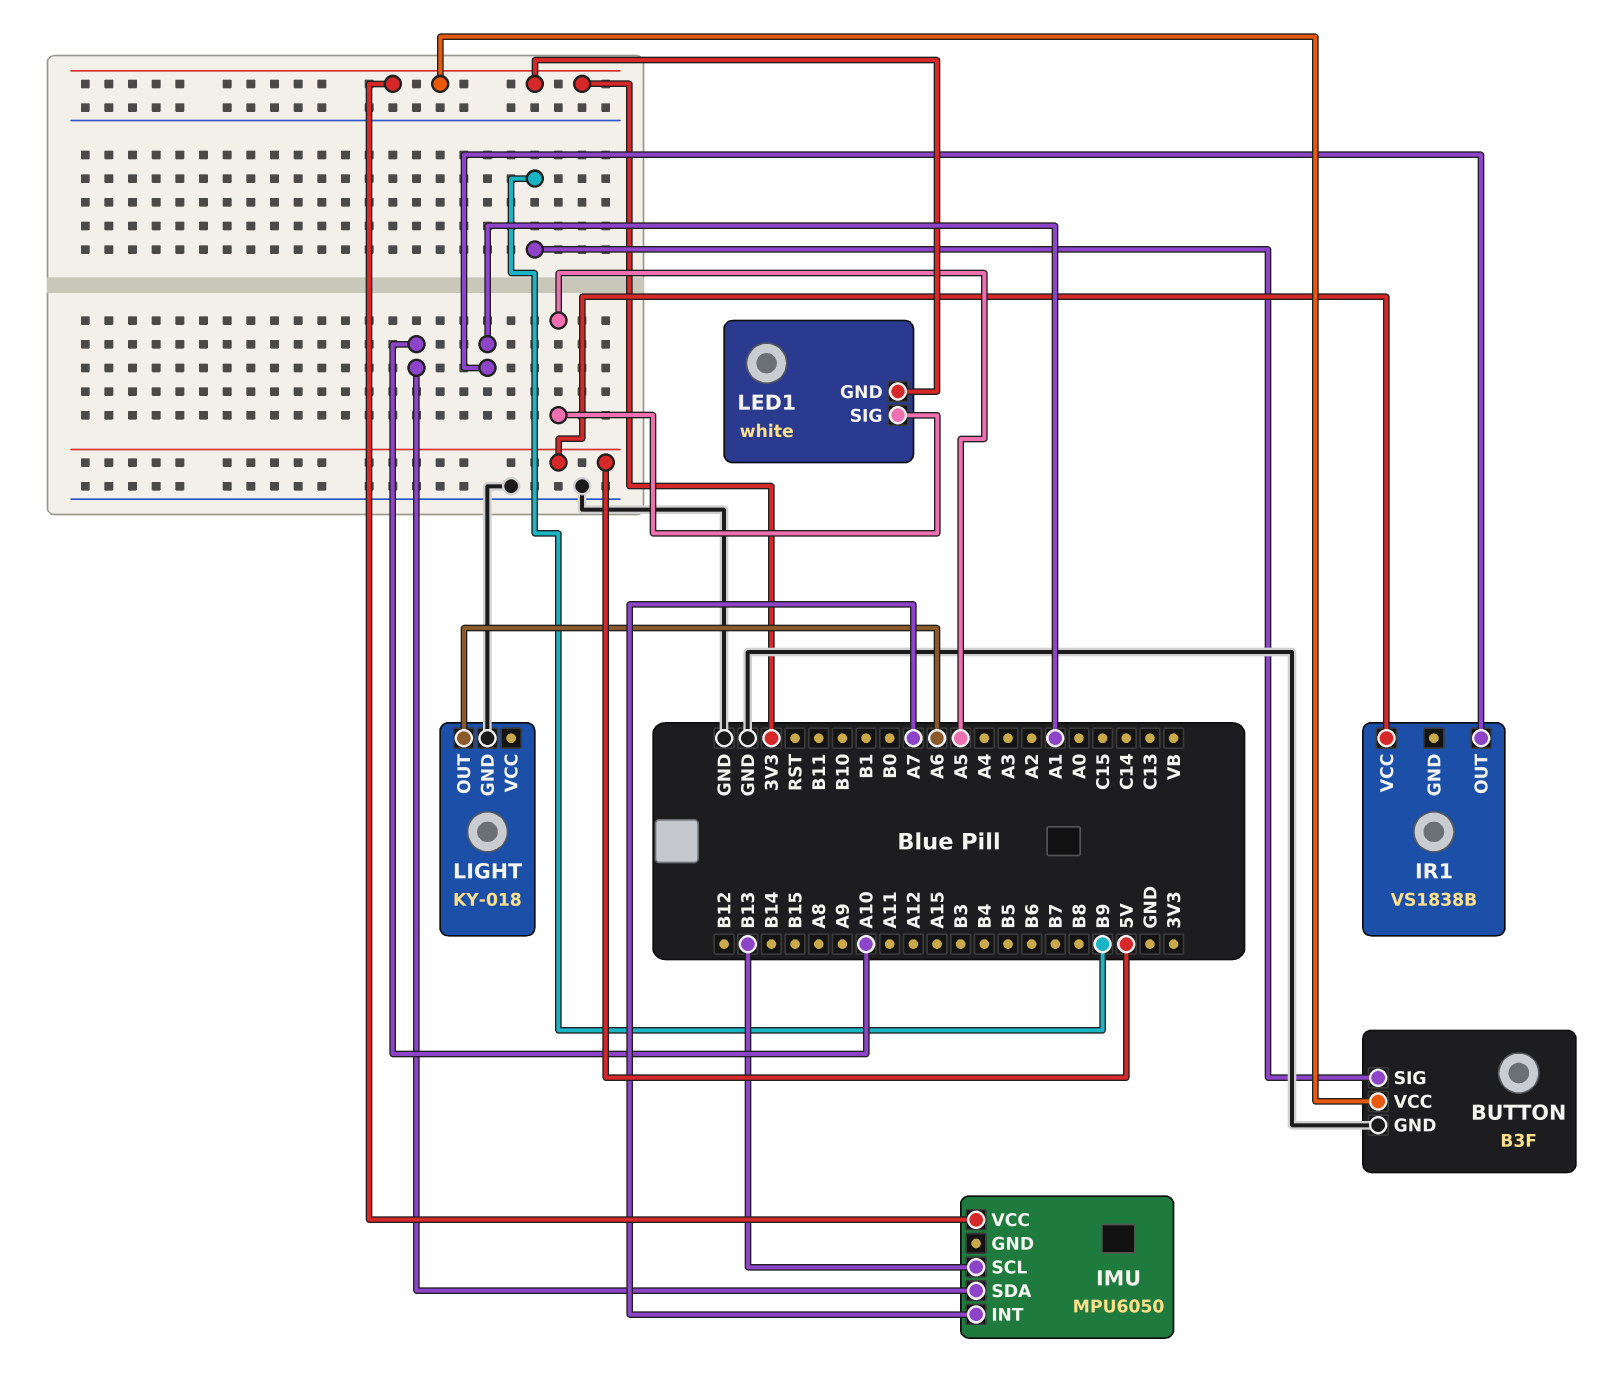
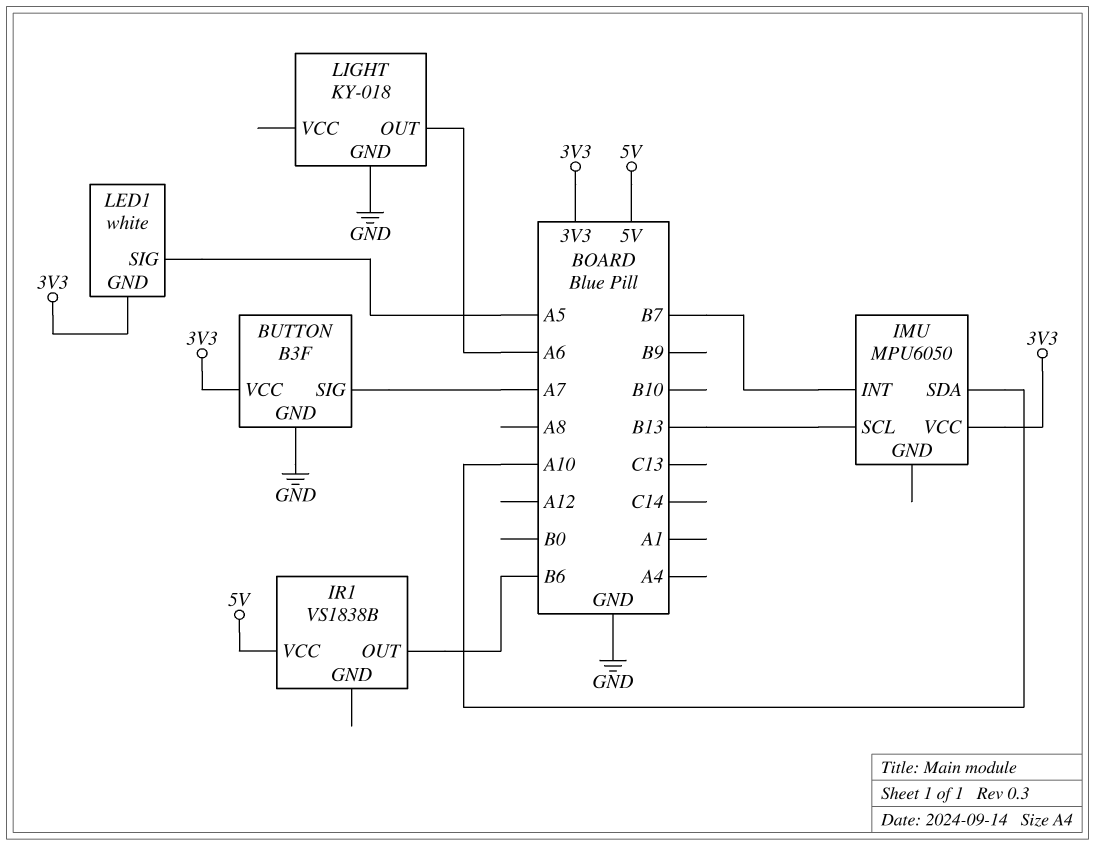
BUTTON pin SIG: B9 -> A7
IMU pin INT: A7 -> B7
IR1 pin OUT: A1 -> B6

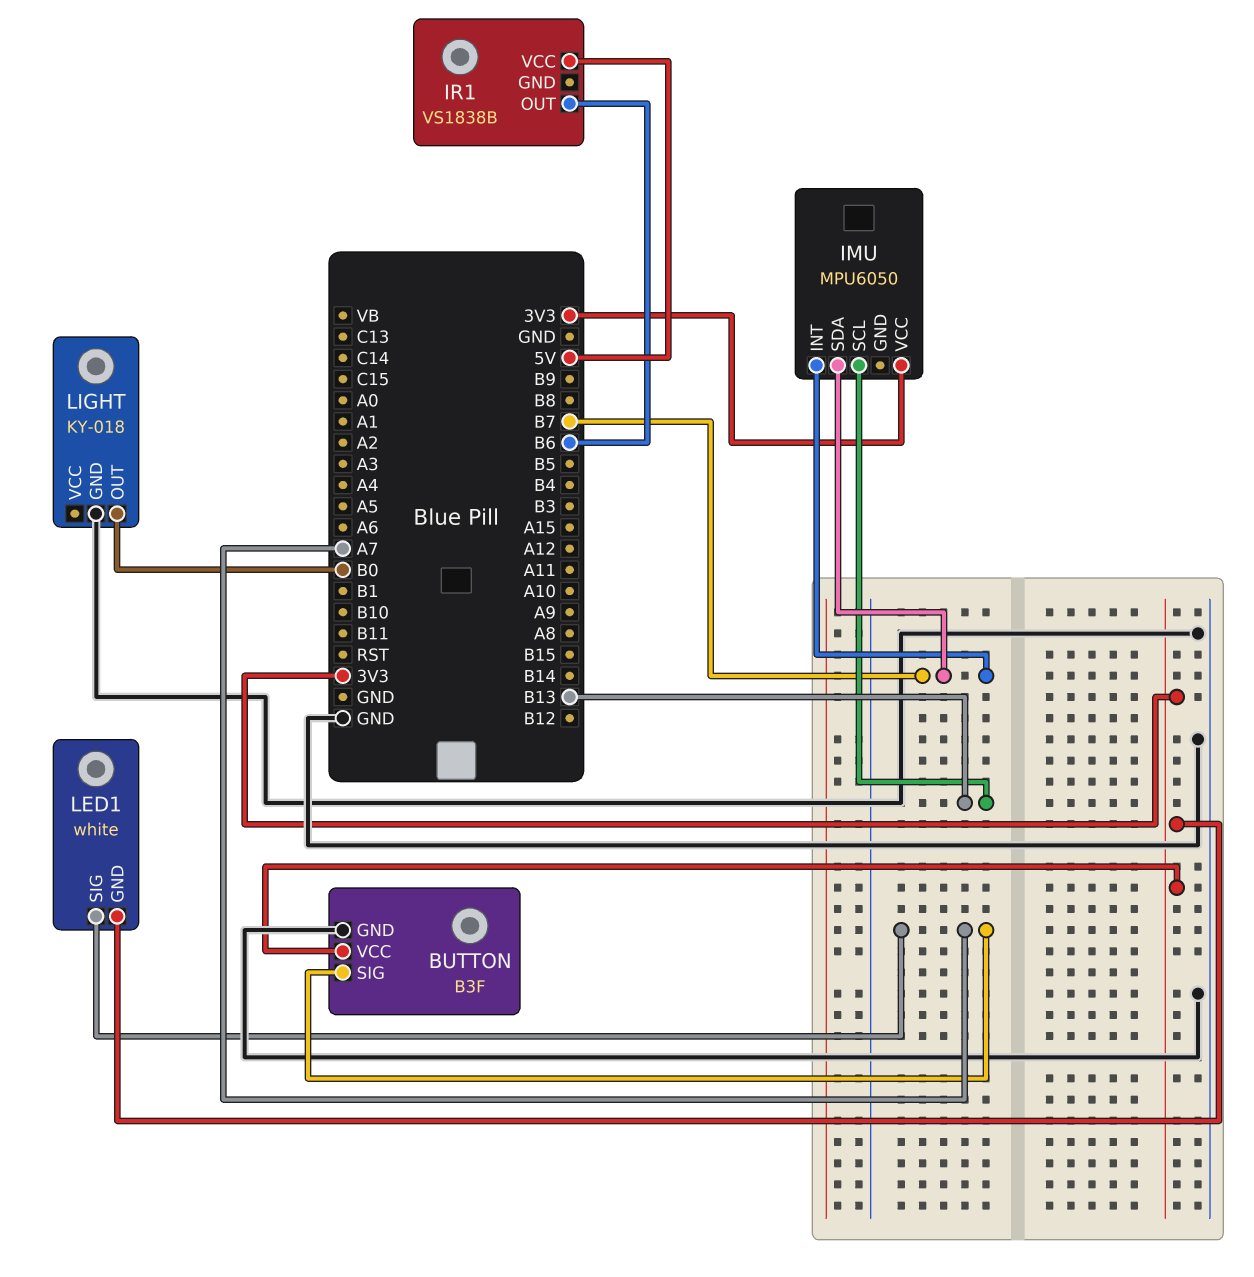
IMU pin SDA: A10 -> B7
LED1 pin SIG: A5 -> A7
LIGHT pin OUT: A6 -> B0

